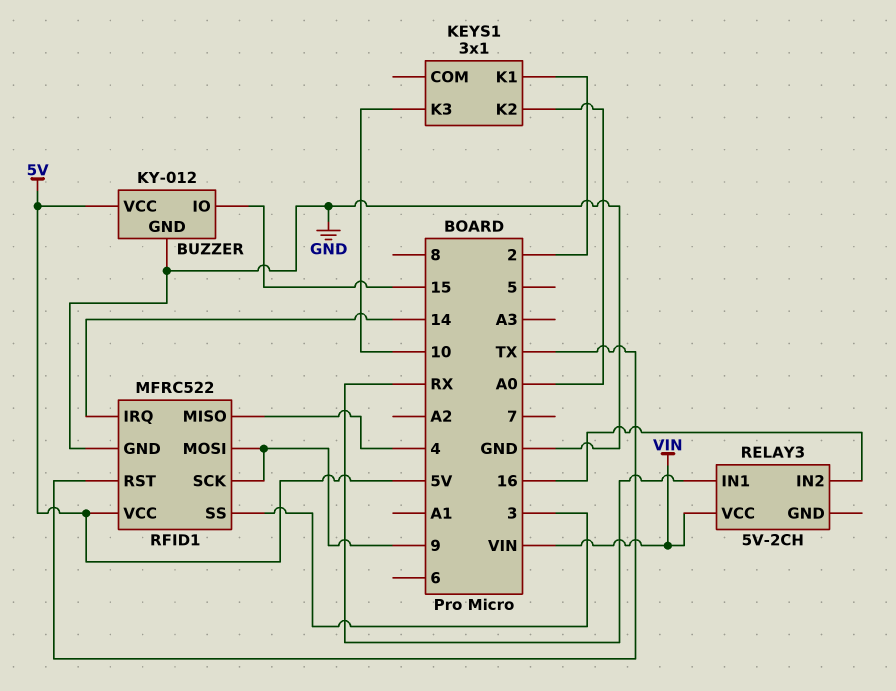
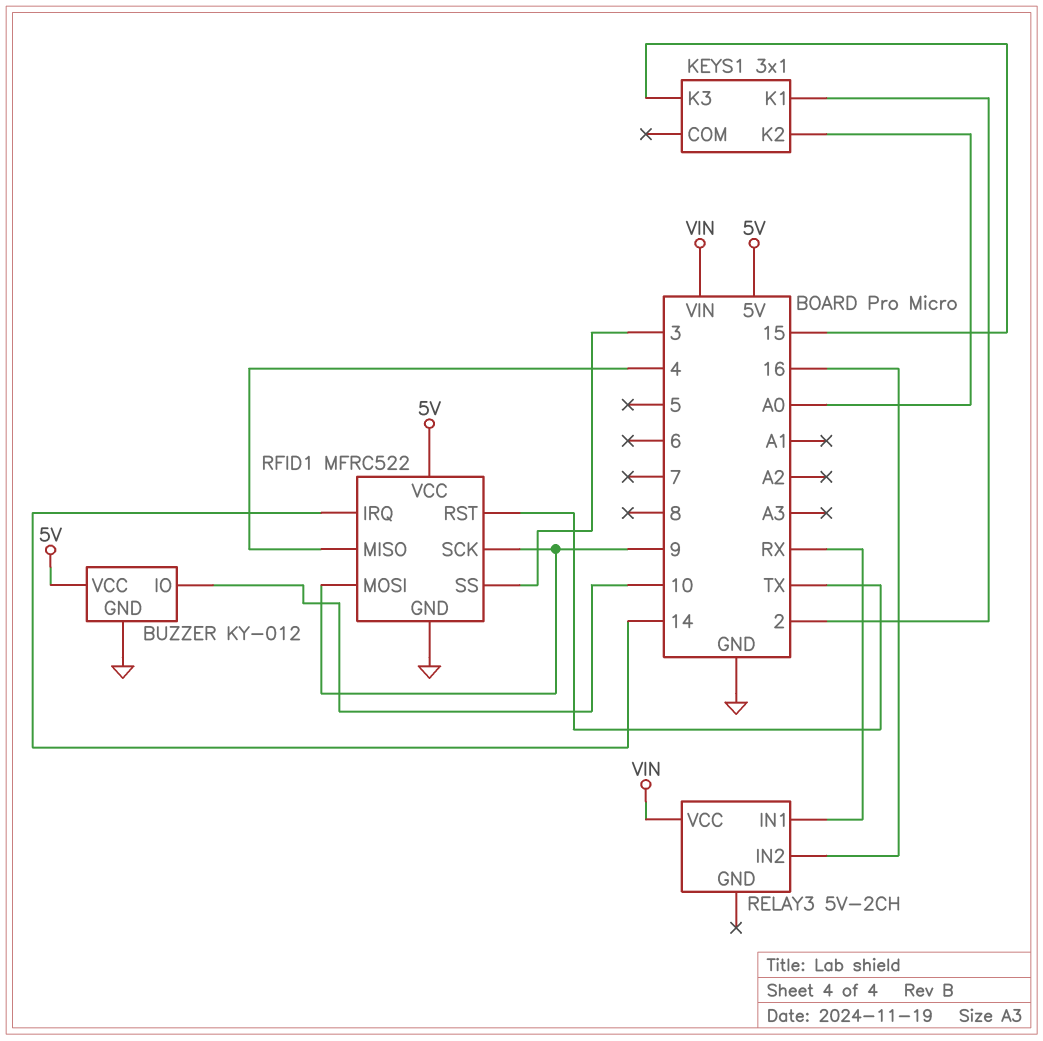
BUZZER pin IO: 15 -> 10
KEYS1 pin K3: 10 -> 15

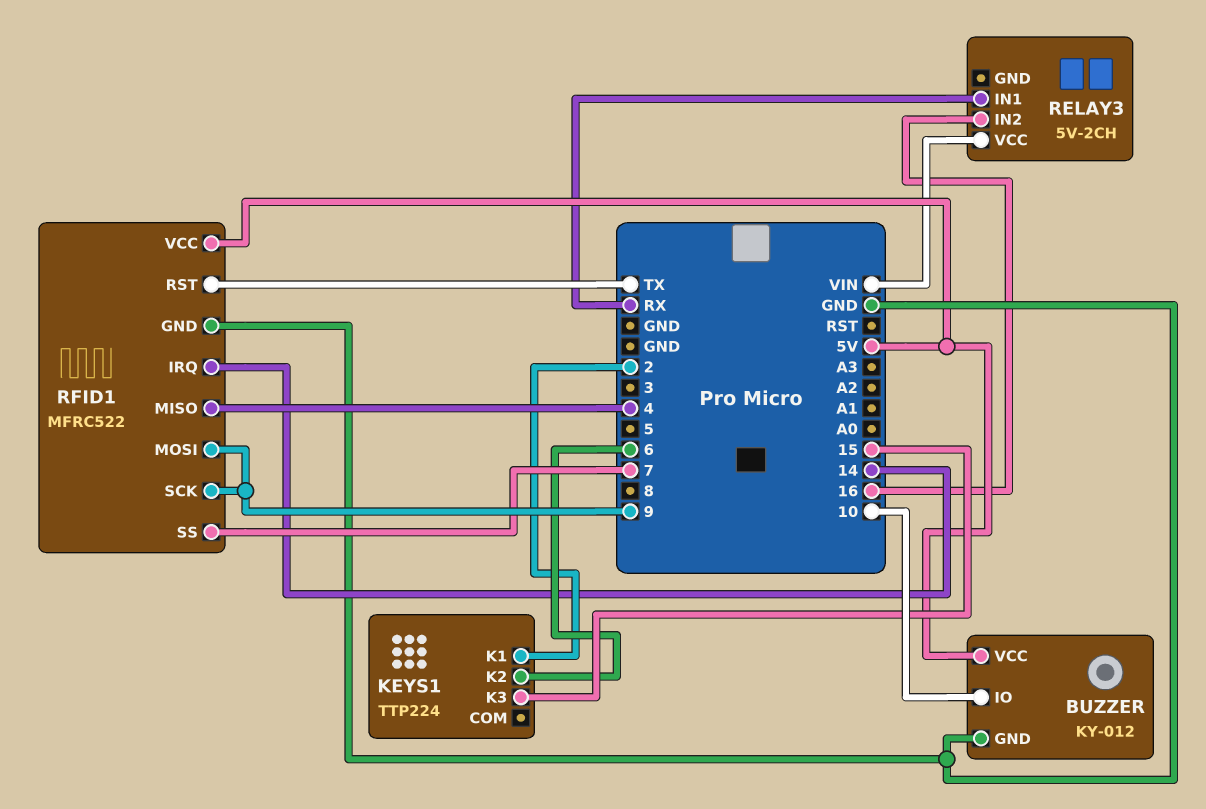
KEYS1: 3x1 -> TTP224
KEYS1 pin K2: A0 -> 6
RFID1 pin SS: 3 -> 7

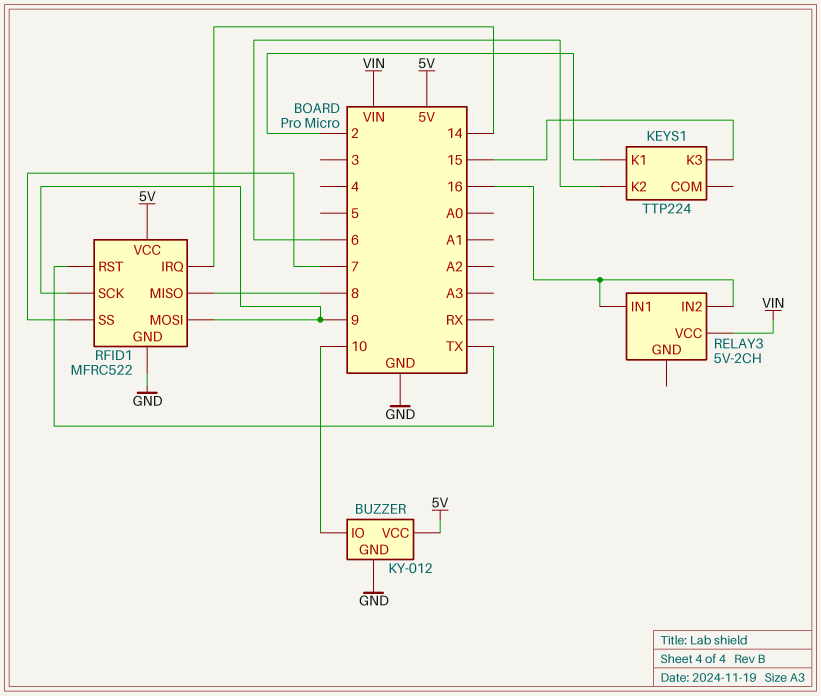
RELAY3 pin IN1: RX -> 16
RFID1 pin MISO: 4 -> 8

